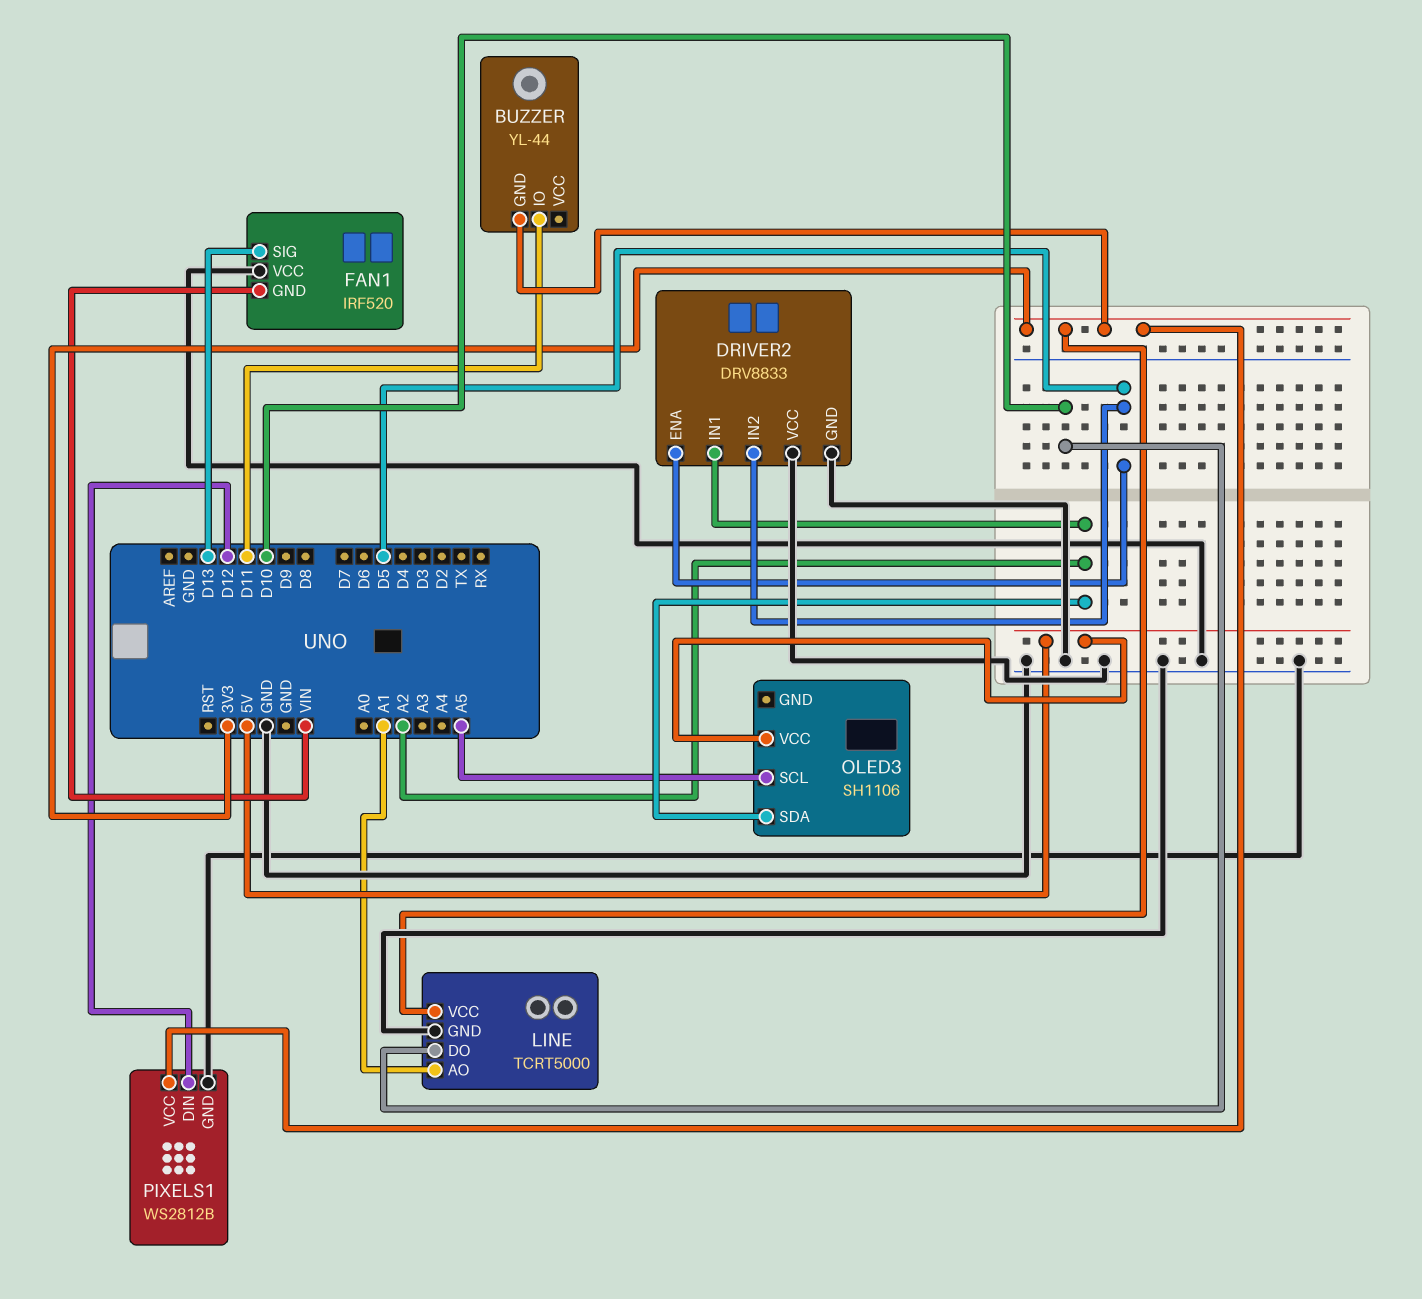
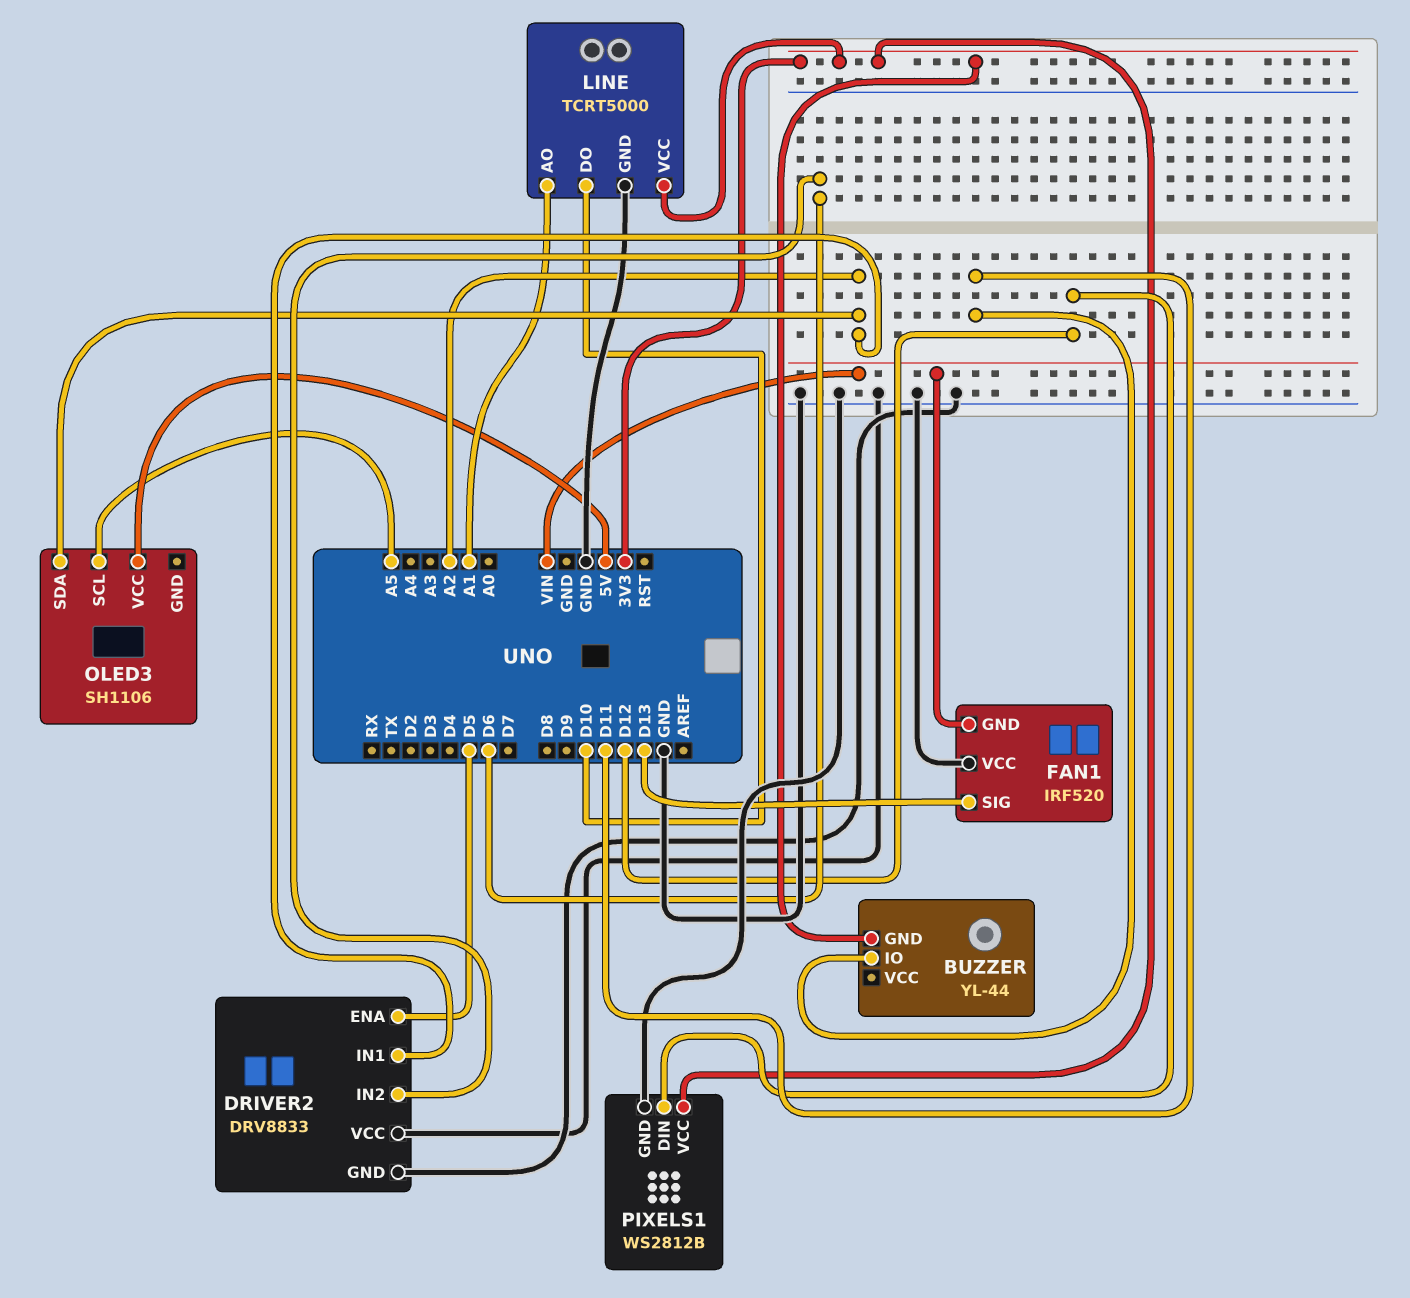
DRIVER2 pin IN2: D5 -> D6

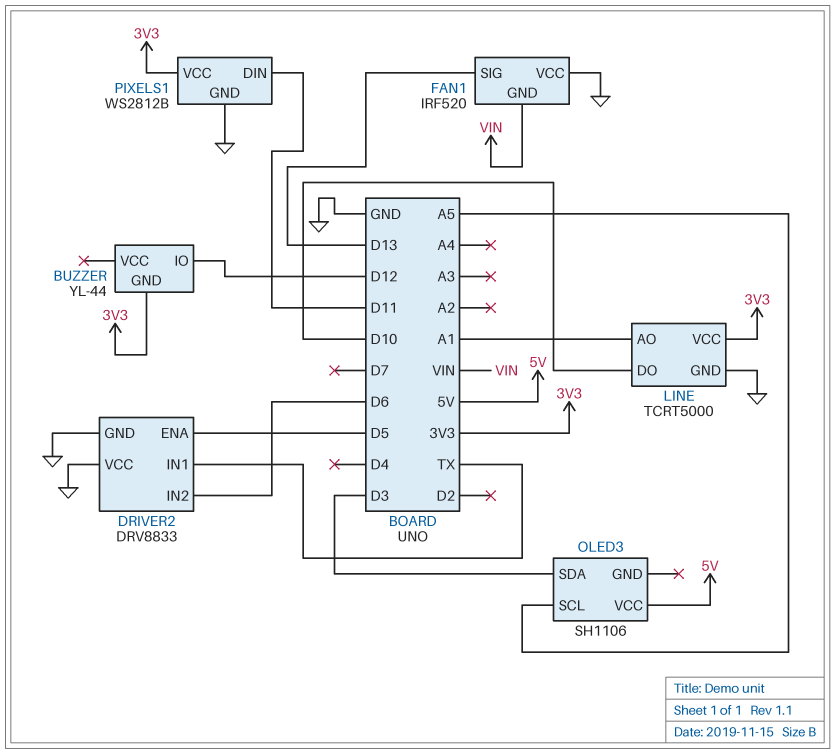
BUZZER pin IO: D11 -> D12
DRIVER2 pin IN1: A2 -> TX
OLED3 pin SDA: A2 -> D3
PIXELS1 pin DIN: D12 -> D11

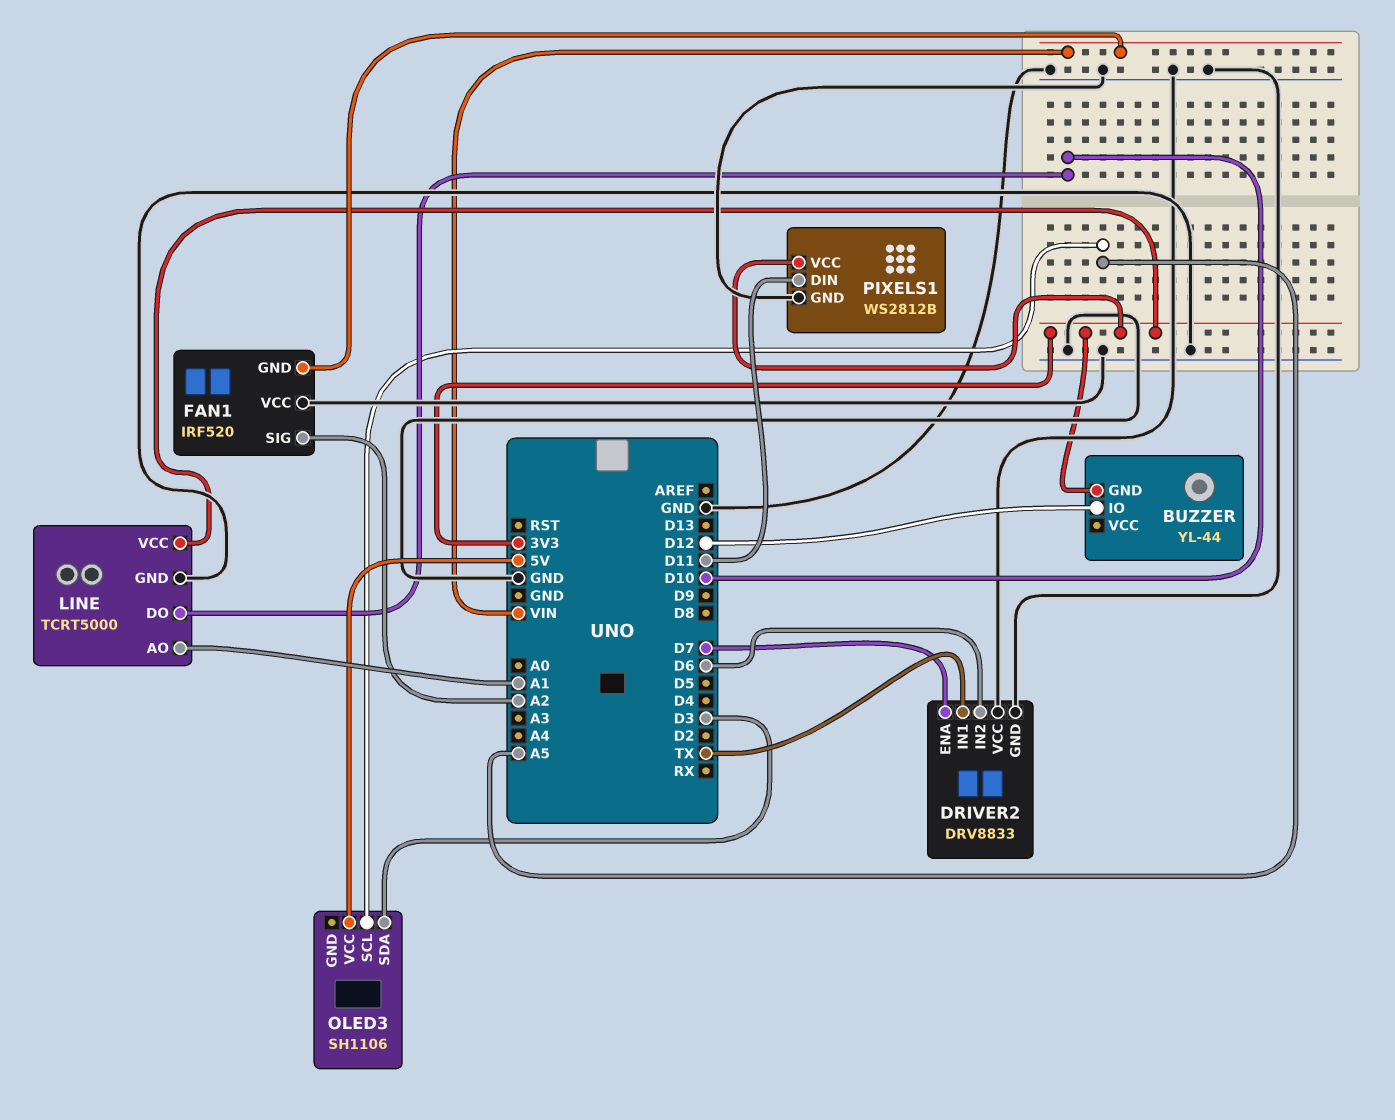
DRIVER2 pin ENA: D5 -> D7
FAN1 pin SIG: D13 -> A2

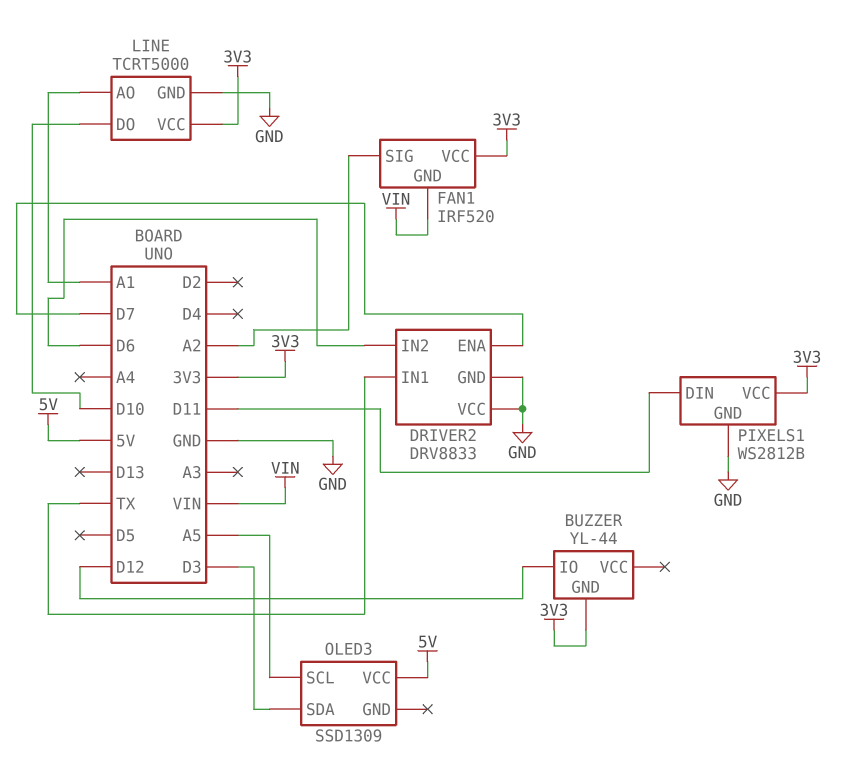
FAN1 pin VCC: GND -> 3V3
OLED3: SH1106 -> SSD1309

